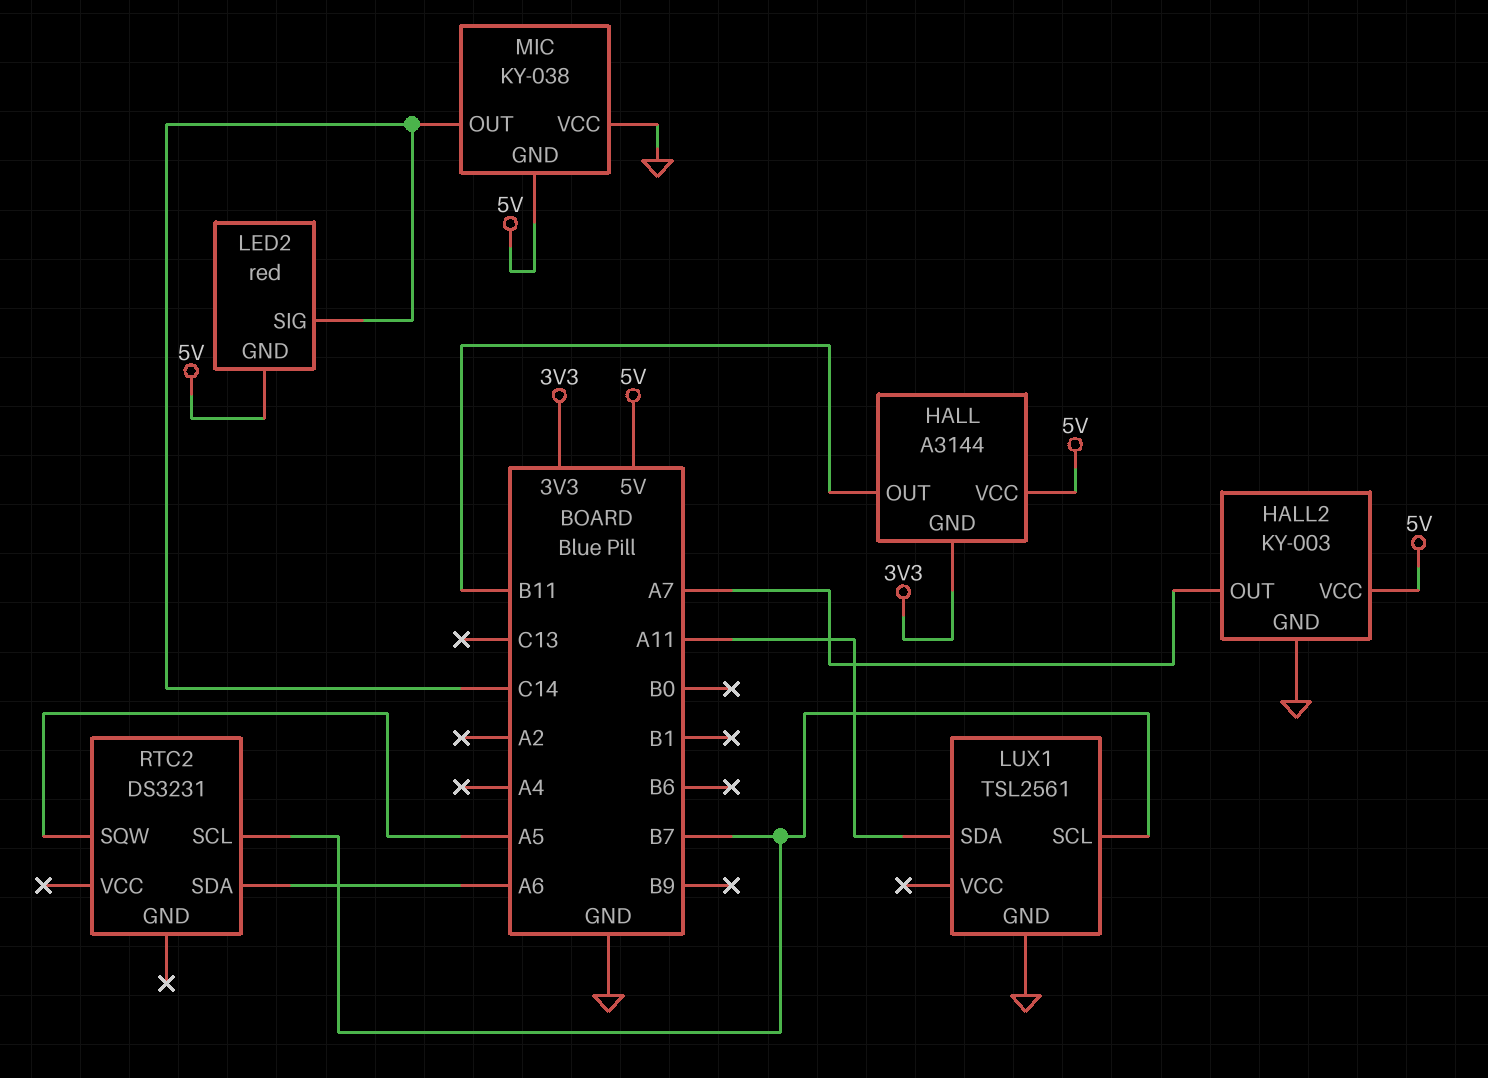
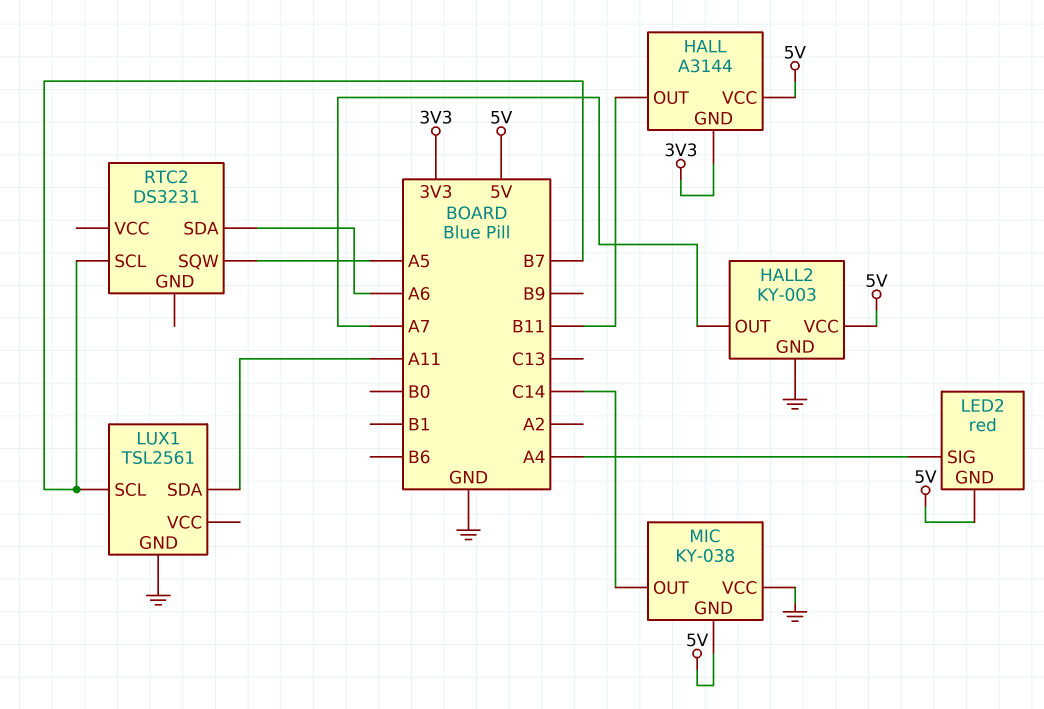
LED2 pin SIG: C14 -> A4

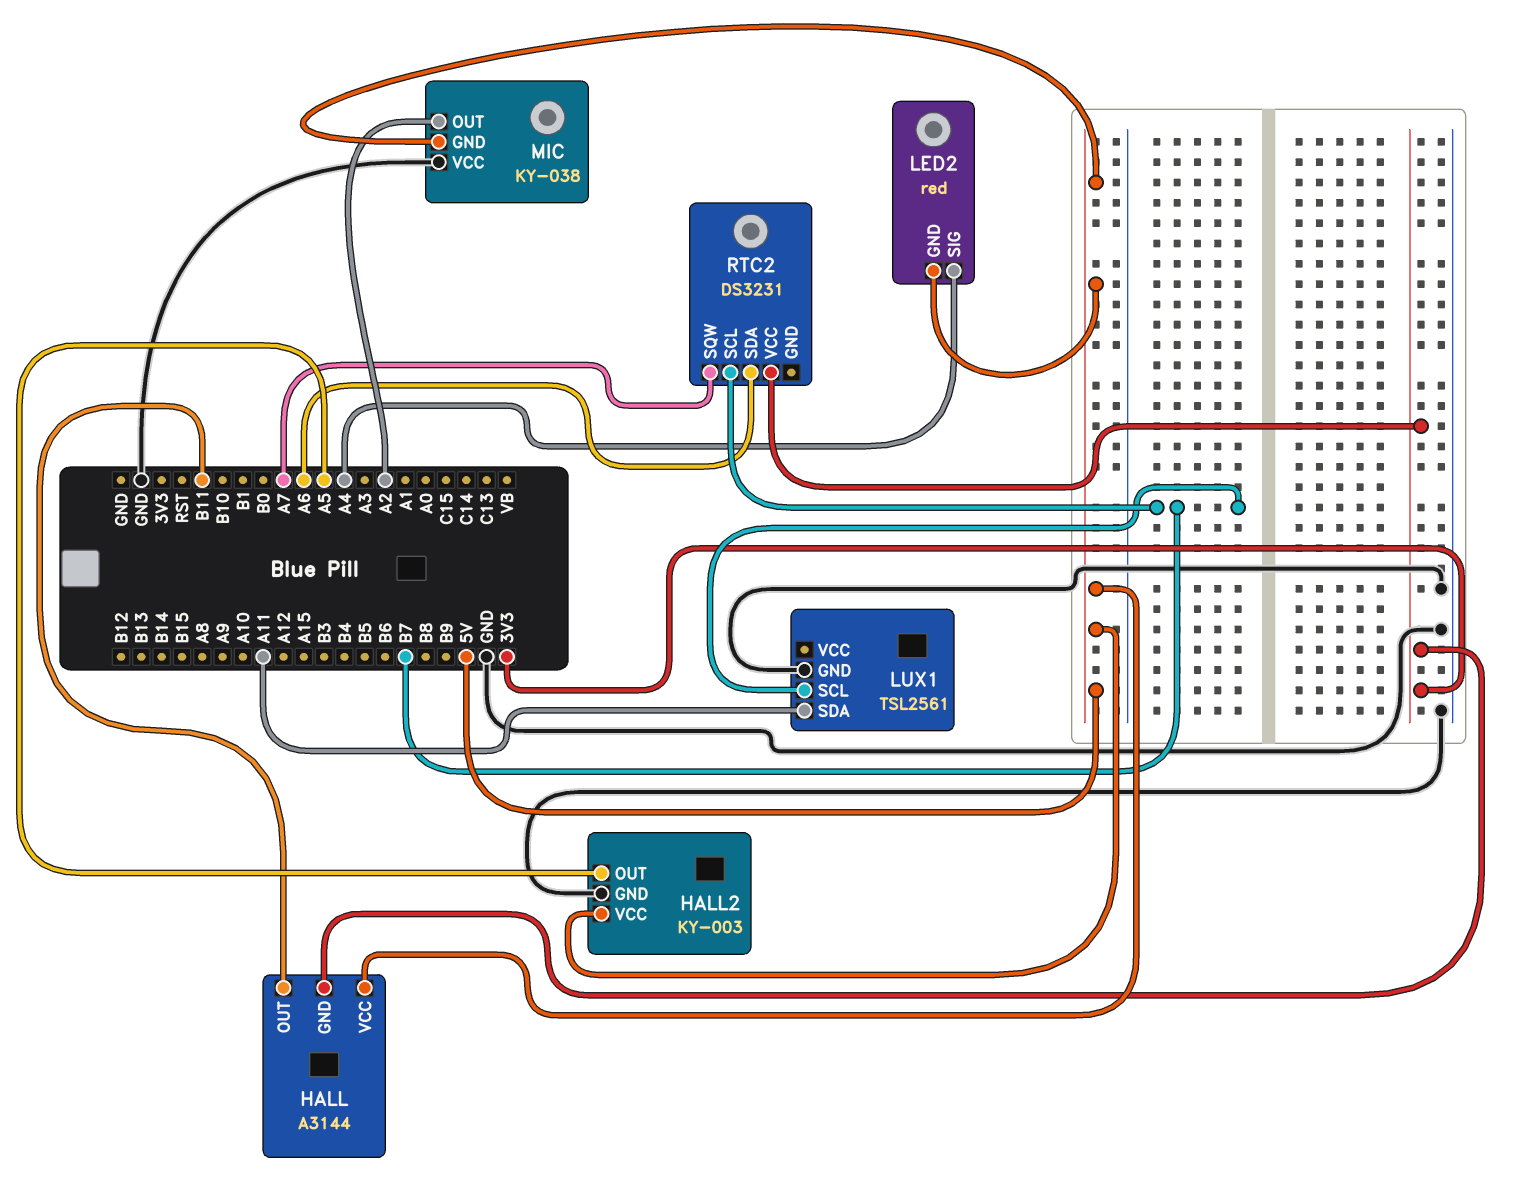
HALL2 pin OUT: A7 -> A5
MIC pin OUT: C14 -> A2
RTC2 pin SQW: A5 -> A7
RTC2 pin VCC: none -> 3V3

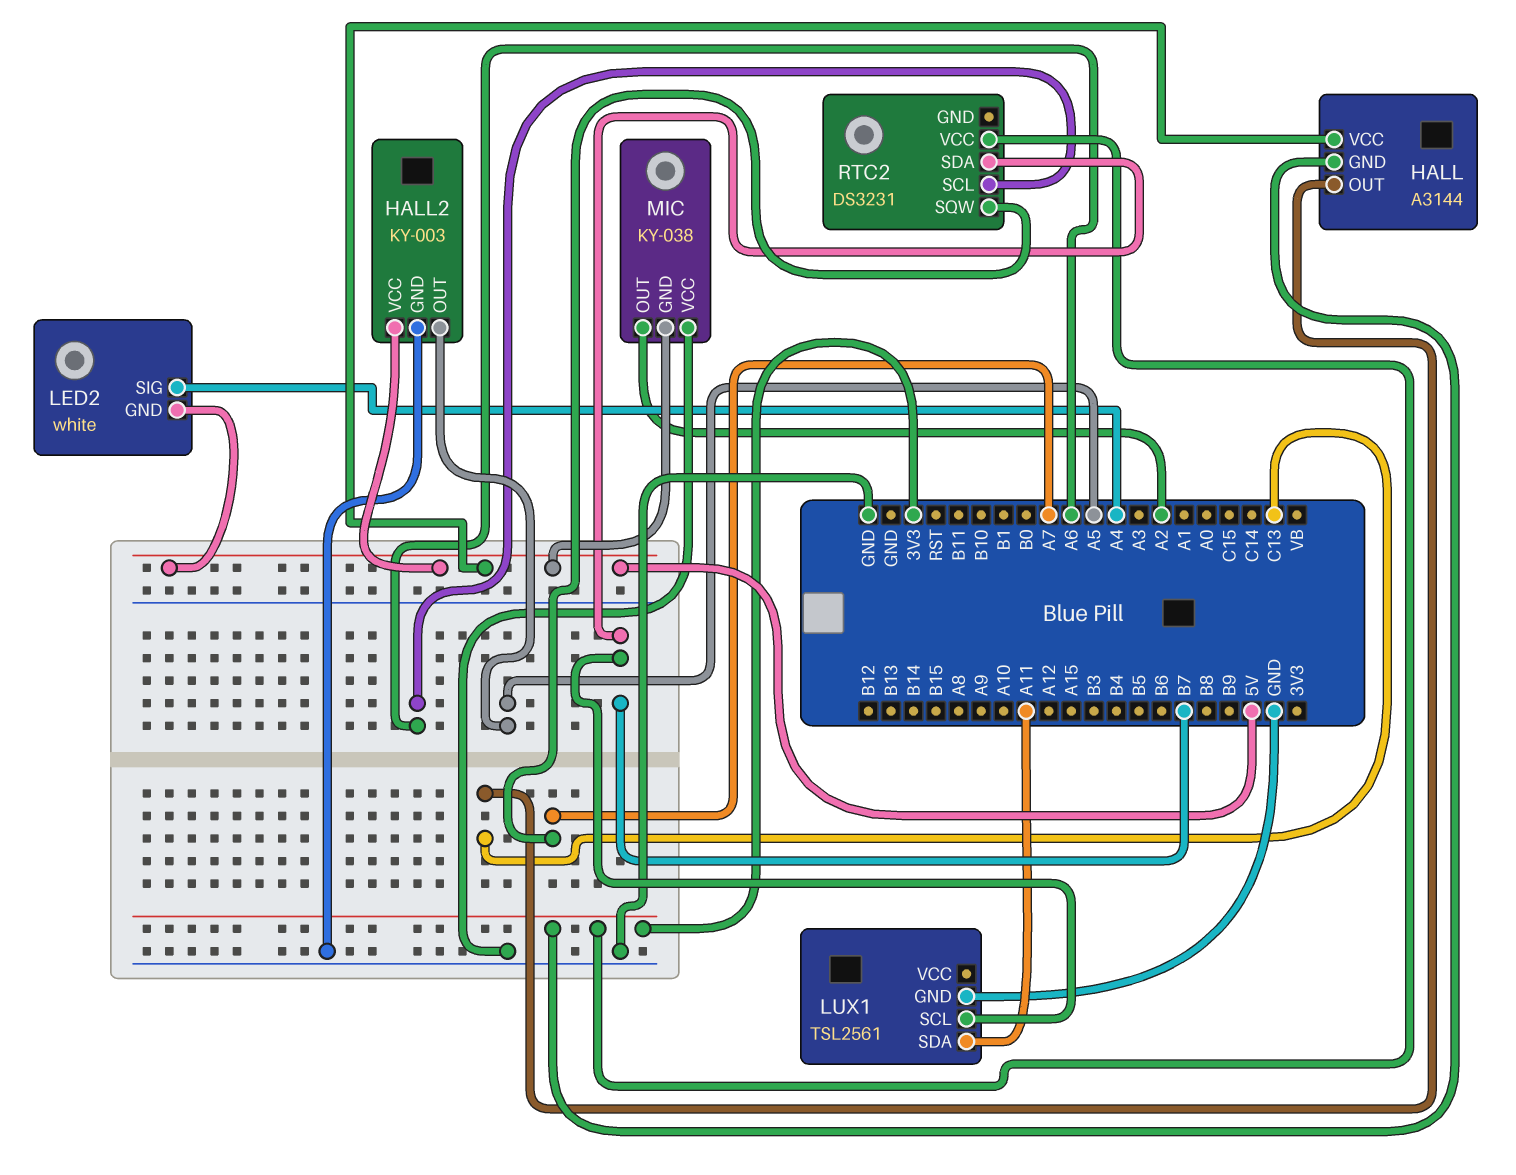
HALL pin OUT: B11 -> C13
LED2: red -> white
RTC2 pin SCL: B7 -> A6
RTC2 pin SDA: A6 -> B7

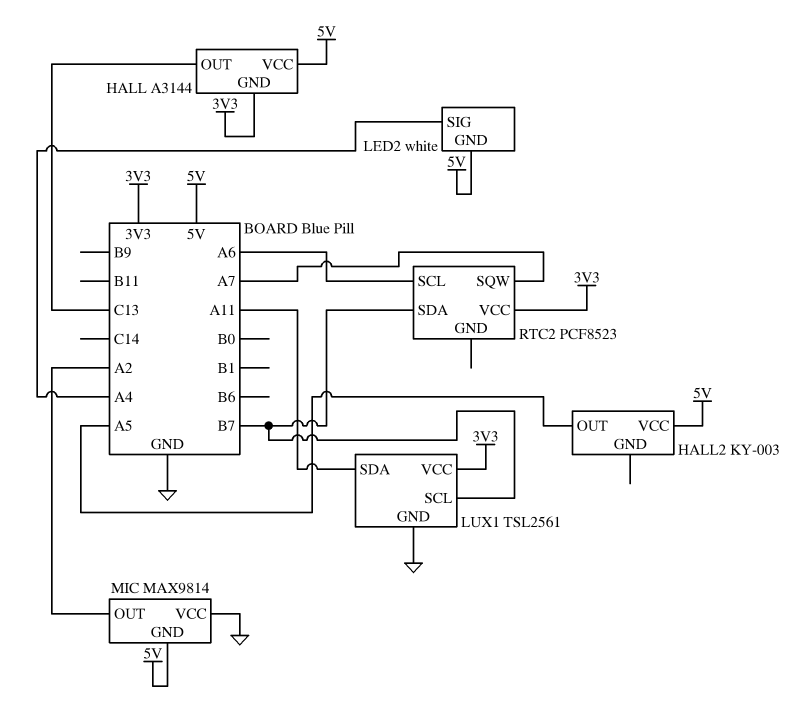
HALL2 pin GND: GND -> none
LUX1 pin VCC: none -> 3V3
MIC: KY-038 -> MAX9814
RTC2: DS3231 -> PCF8523

